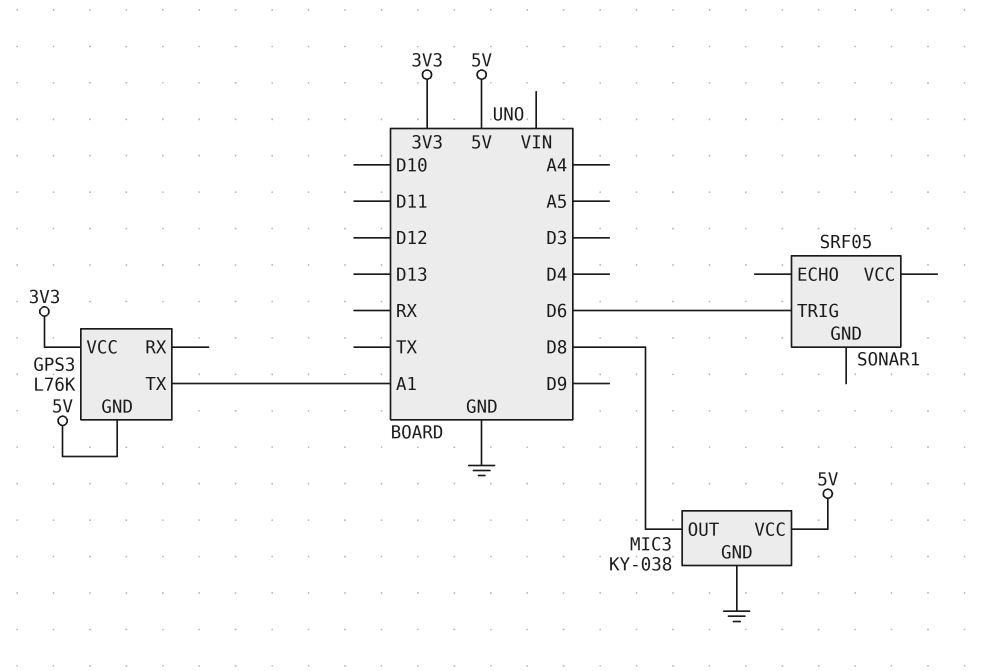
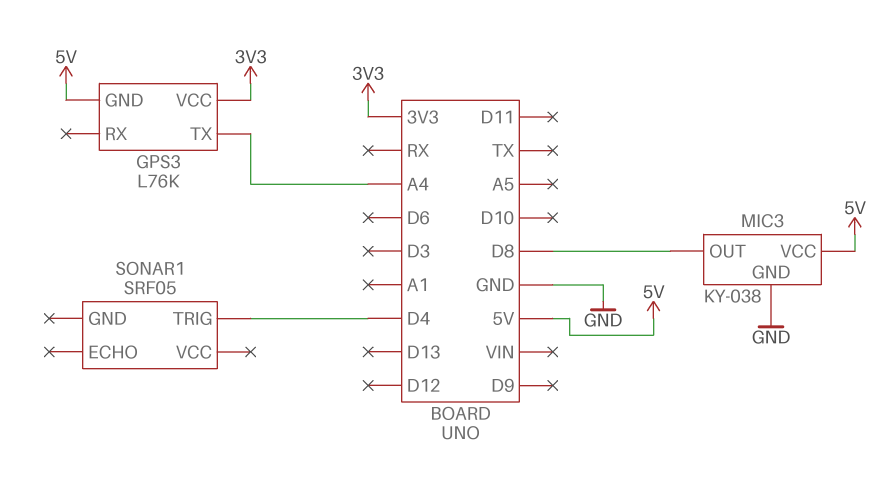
GPS3 pin TX: A1 -> A4
SONAR1 pin TRIG: D6 -> D4

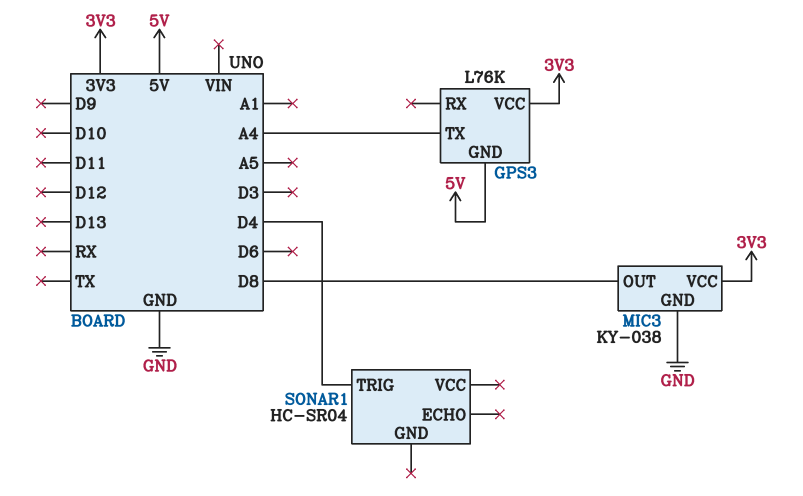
MIC3 pin VCC: 5V -> 3V3
SONAR1: SRF05 -> HC-SR04

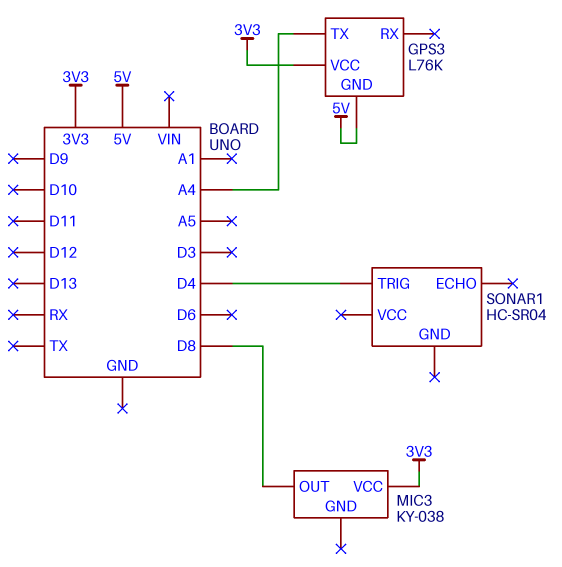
MIC3 pin GND: GND -> none

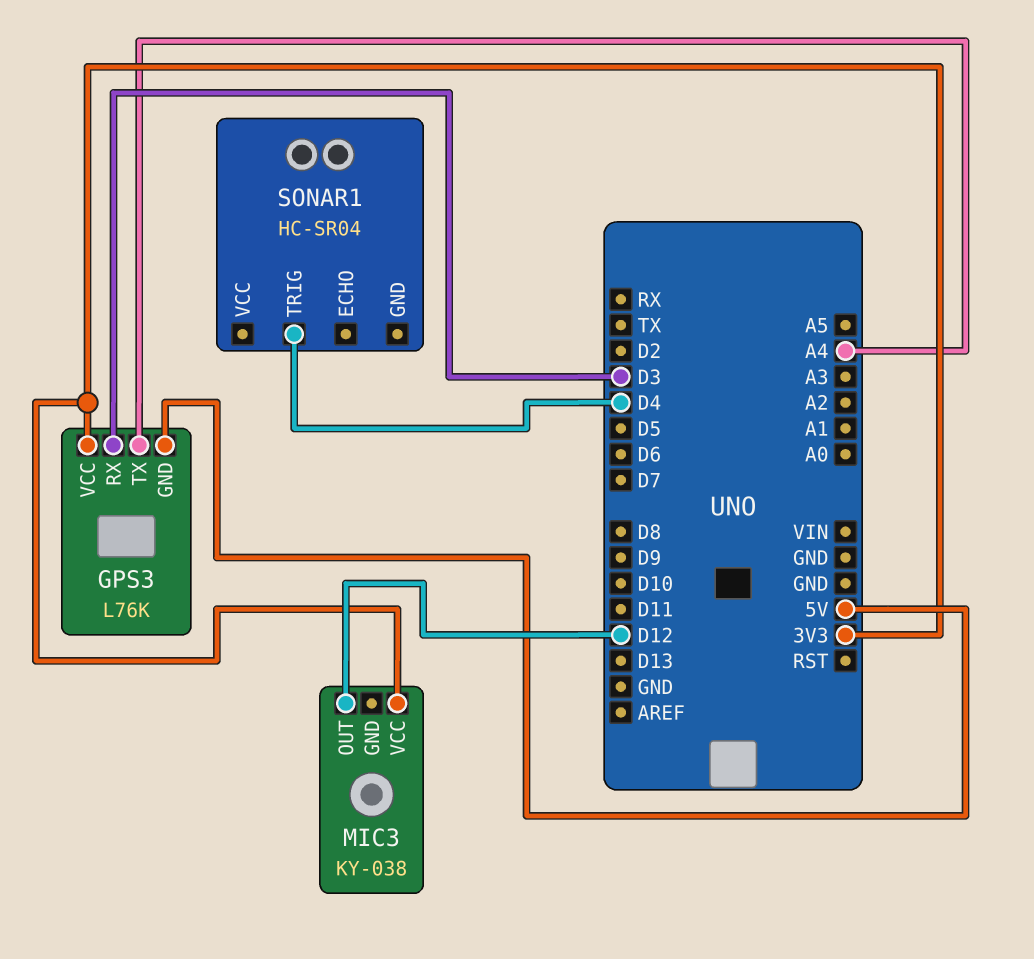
GPS3 pin RX: none -> D3
MIC3 pin OUT: D8 -> D12

